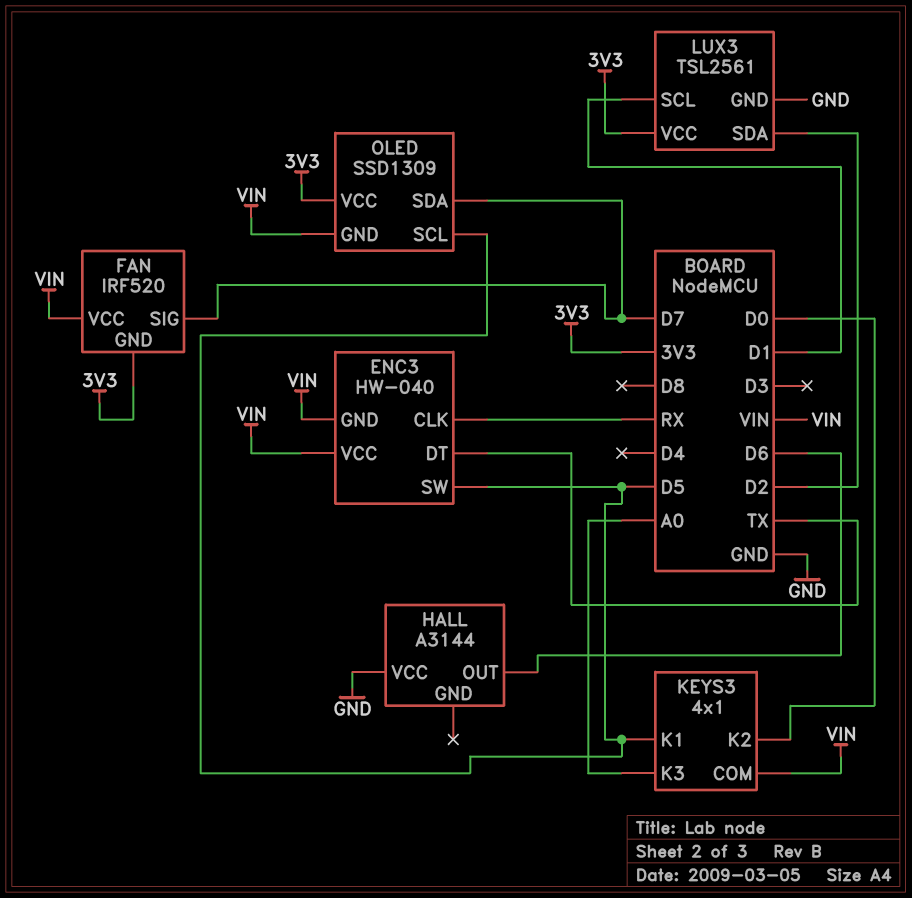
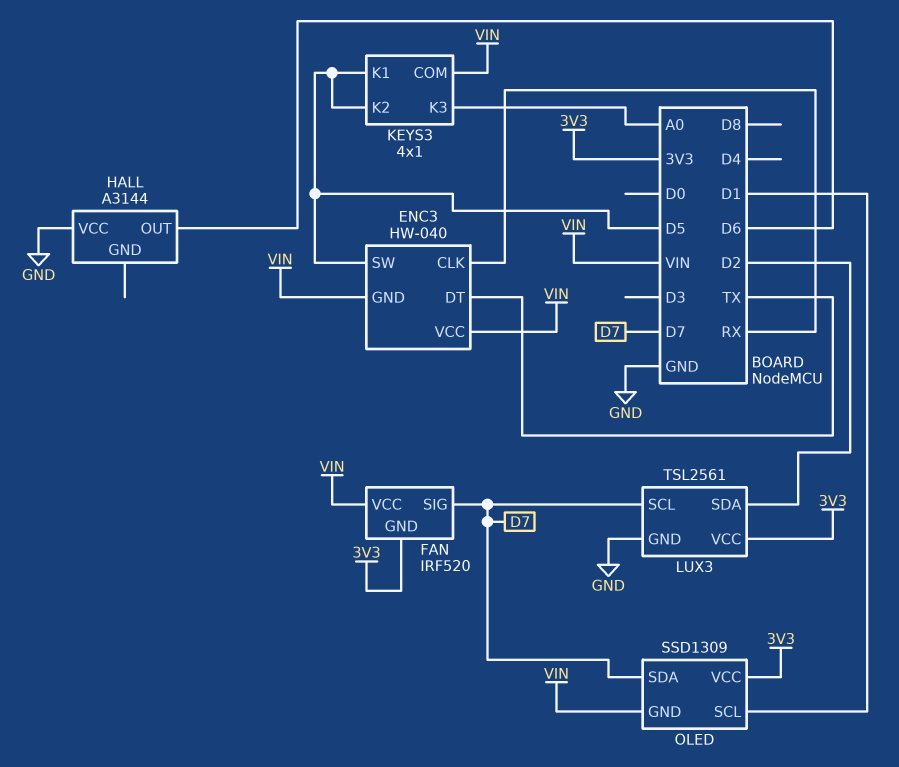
KEYS3 pin K2: D0 -> D5
LUX3 pin SCL: D1 -> D7
OLED pin SCL: D5 -> D1

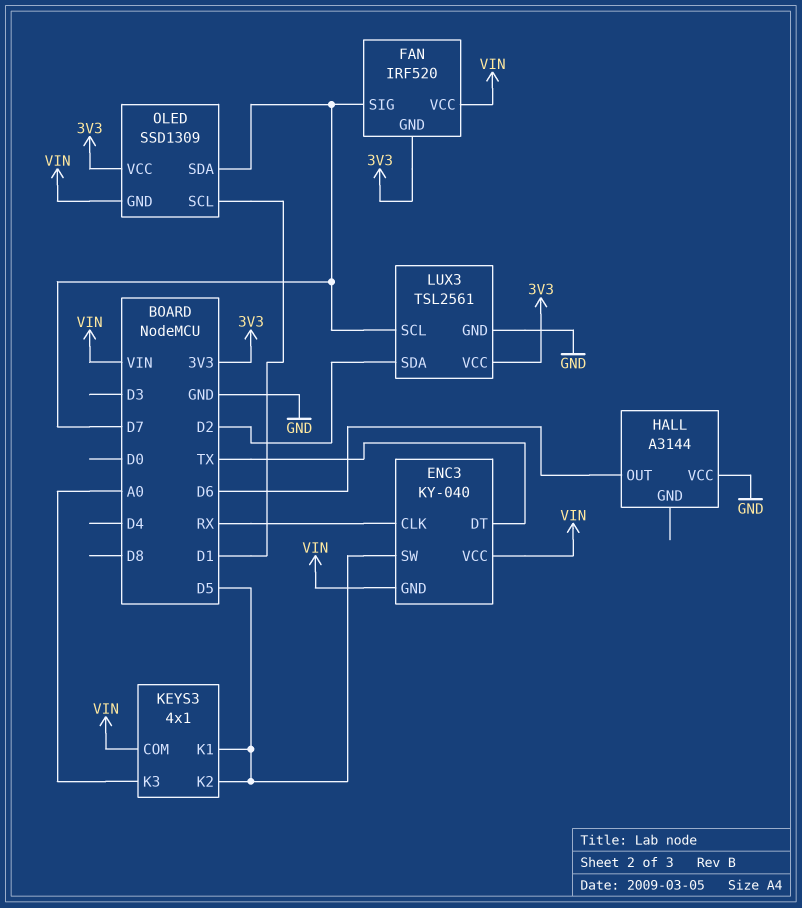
ENC3: HW-040 -> KY-040

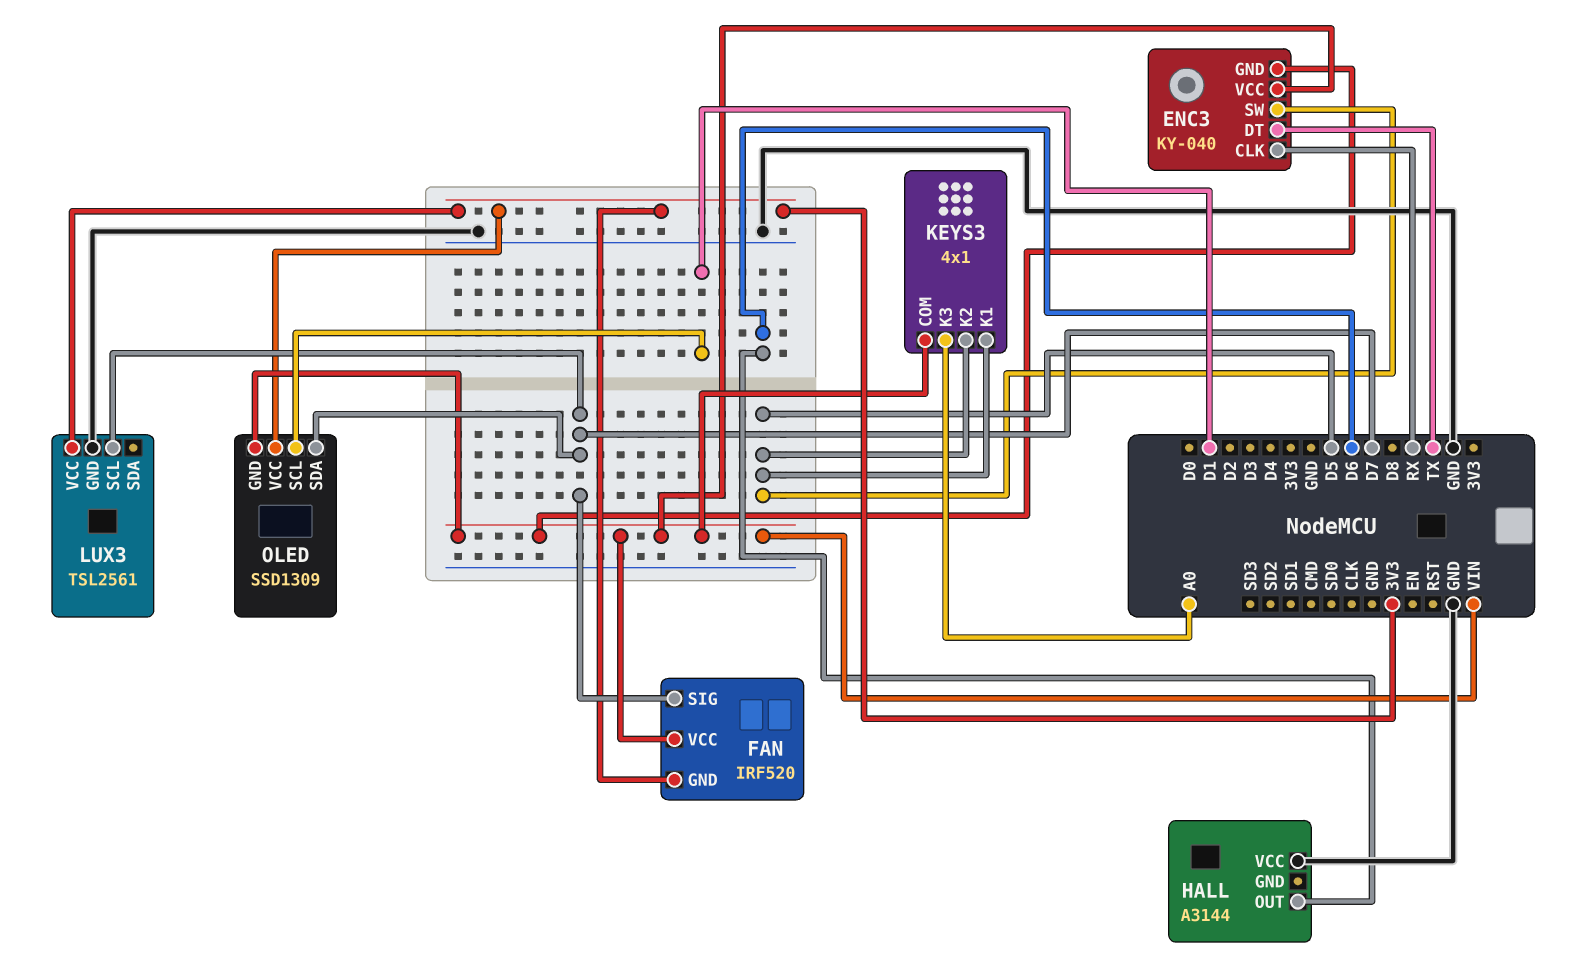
LUX3 pin SDA: D2 -> none

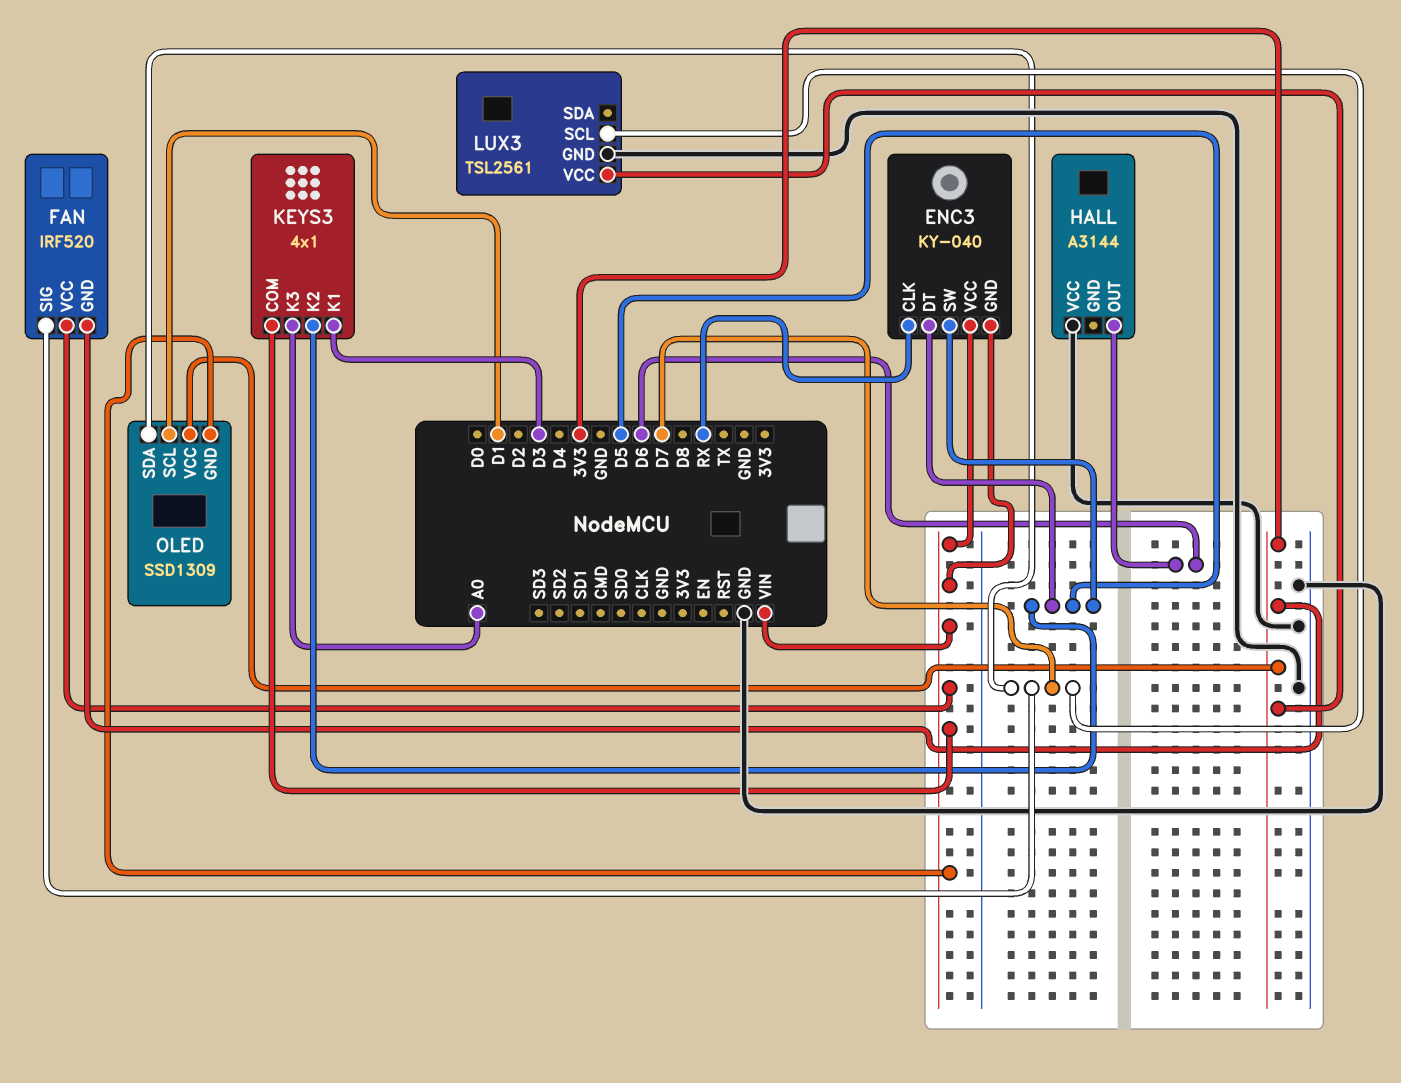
ENC3 pin DT: TX -> D5
KEYS3 pin K1: D5 -> D3

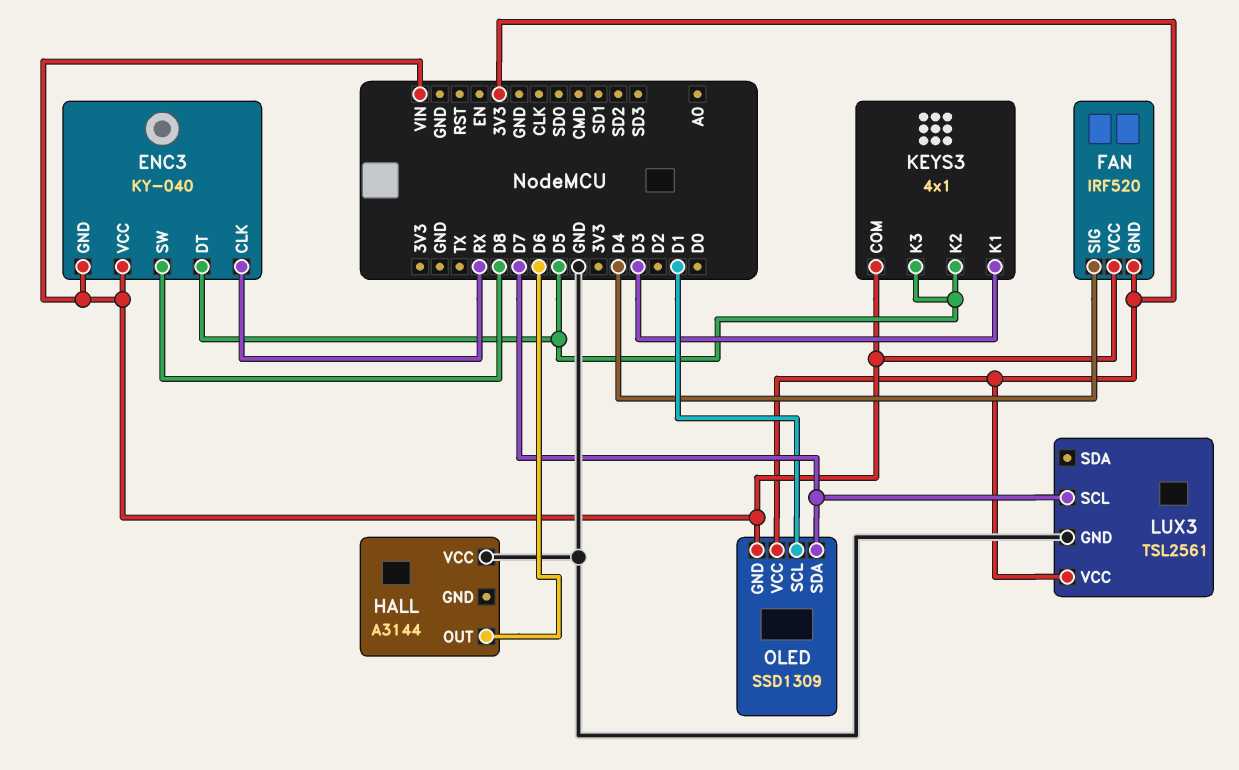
ENC3 pin SW: D5 -> D8
FAN pin SIG: D7 -> D4
KEYS3 pin K3: A0 -> D5

